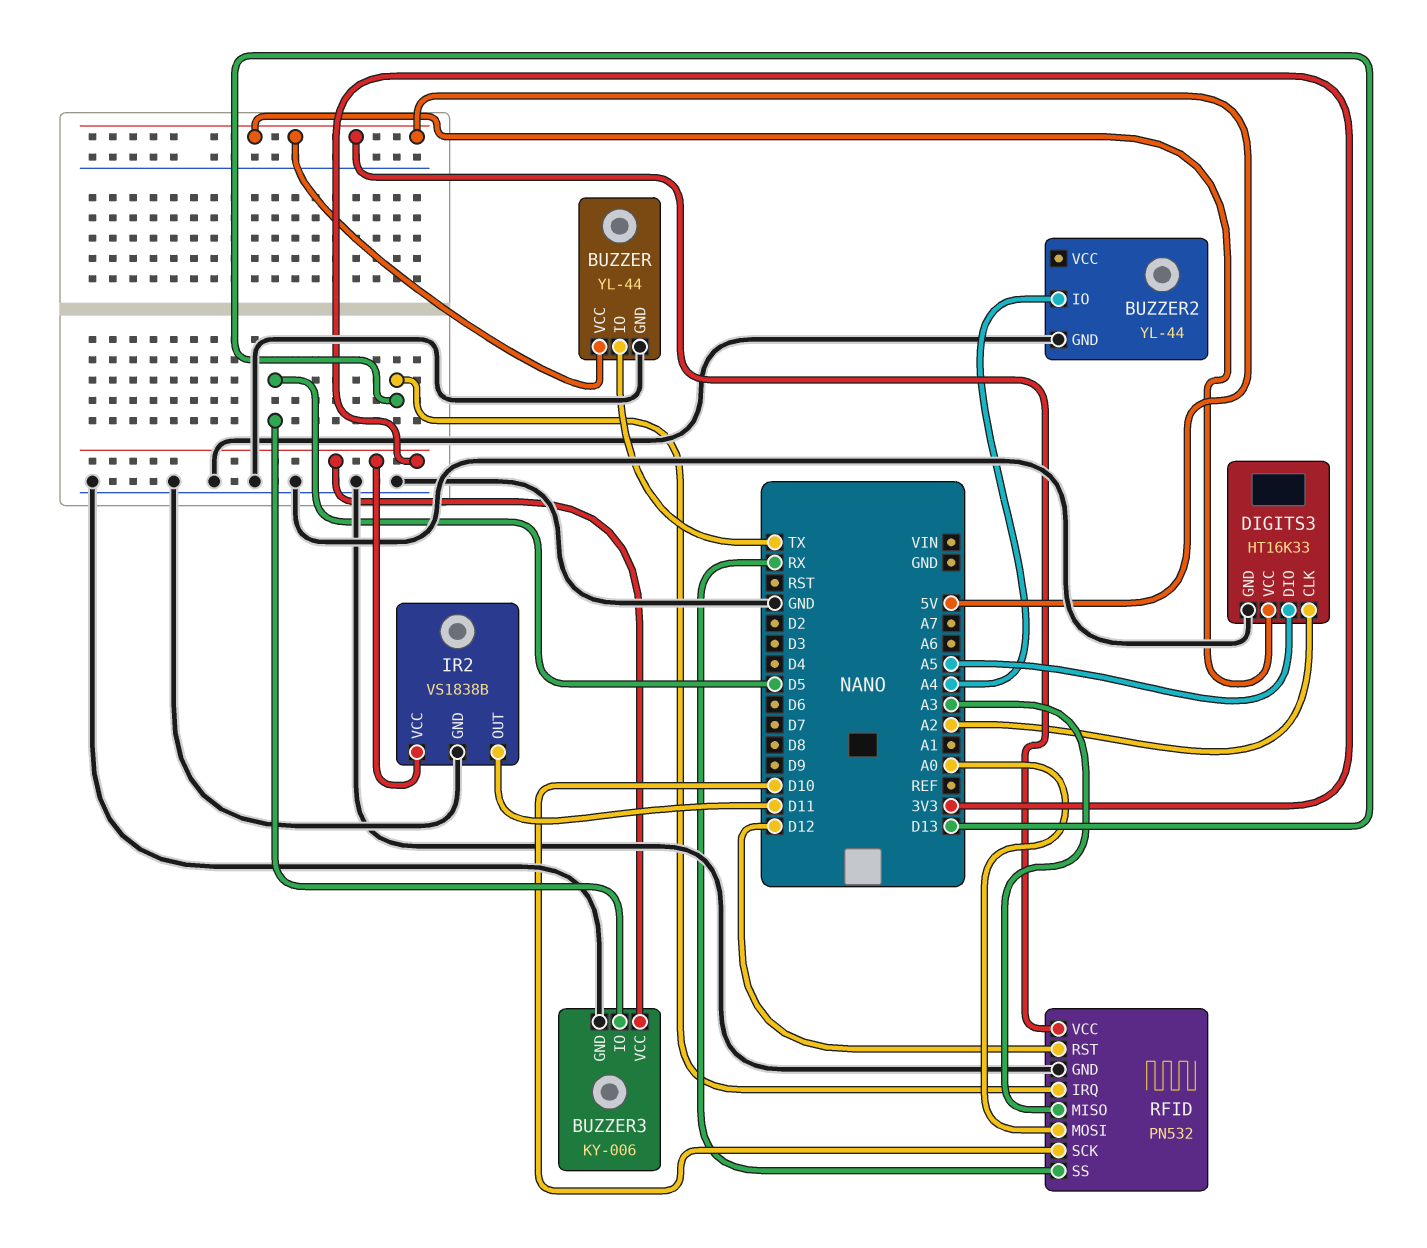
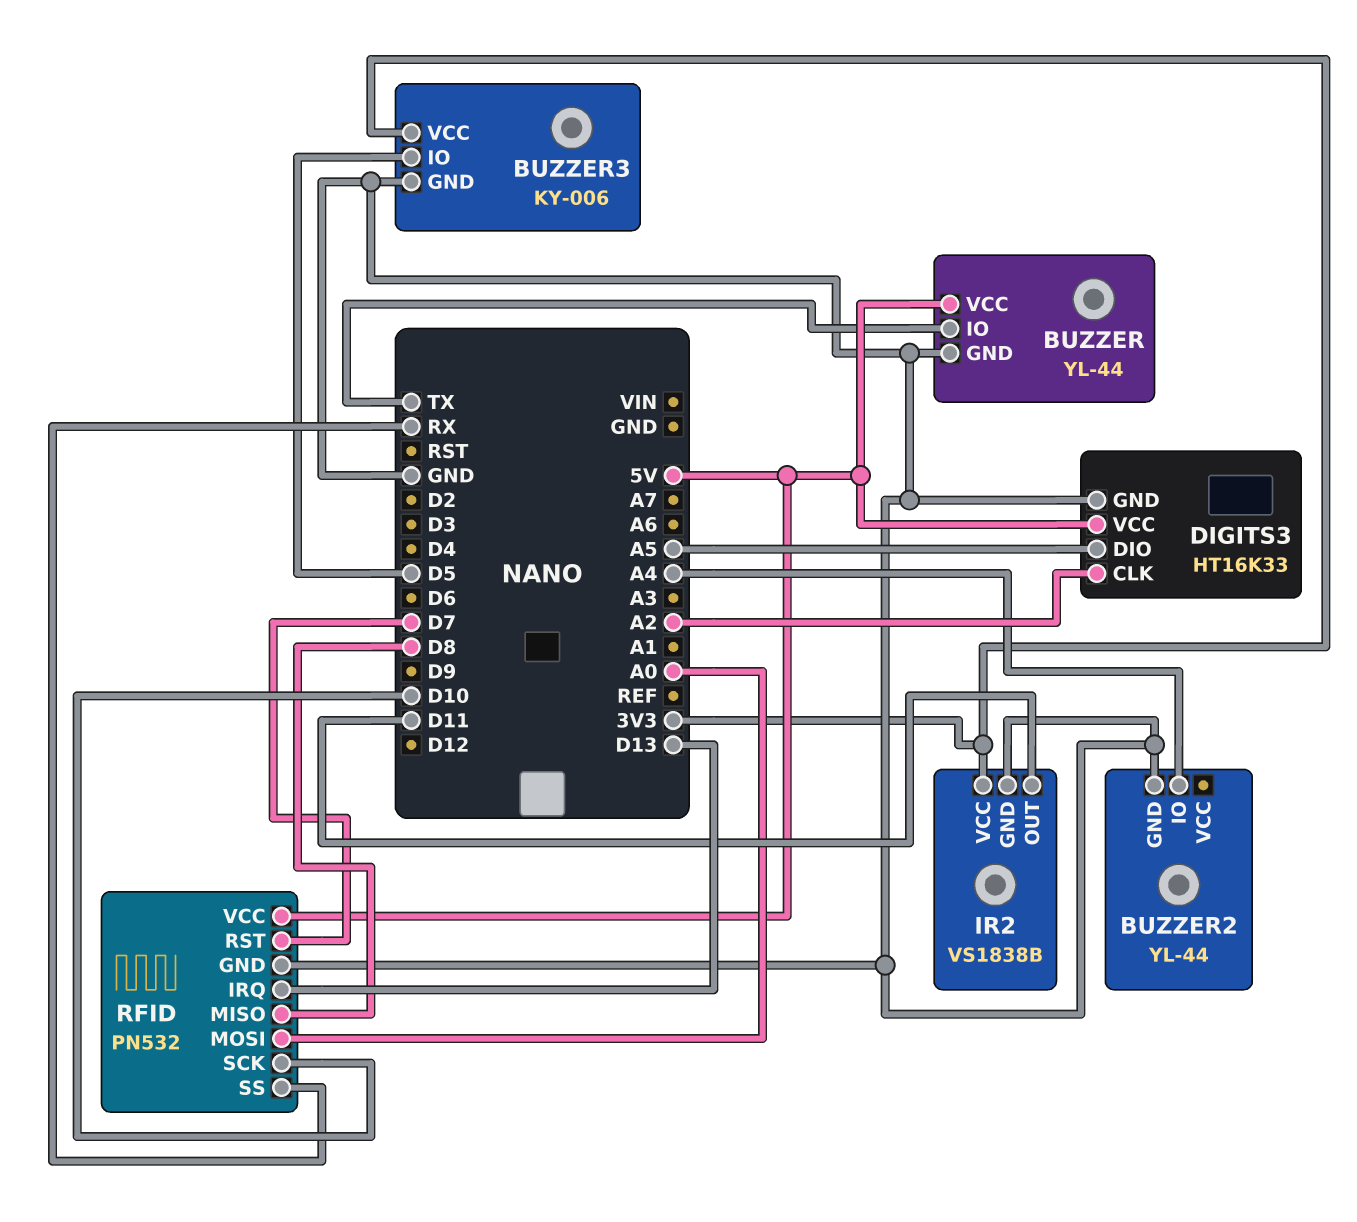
RFID pin MISO: A3 -> D8
RFID pin RST: D12 -> D7

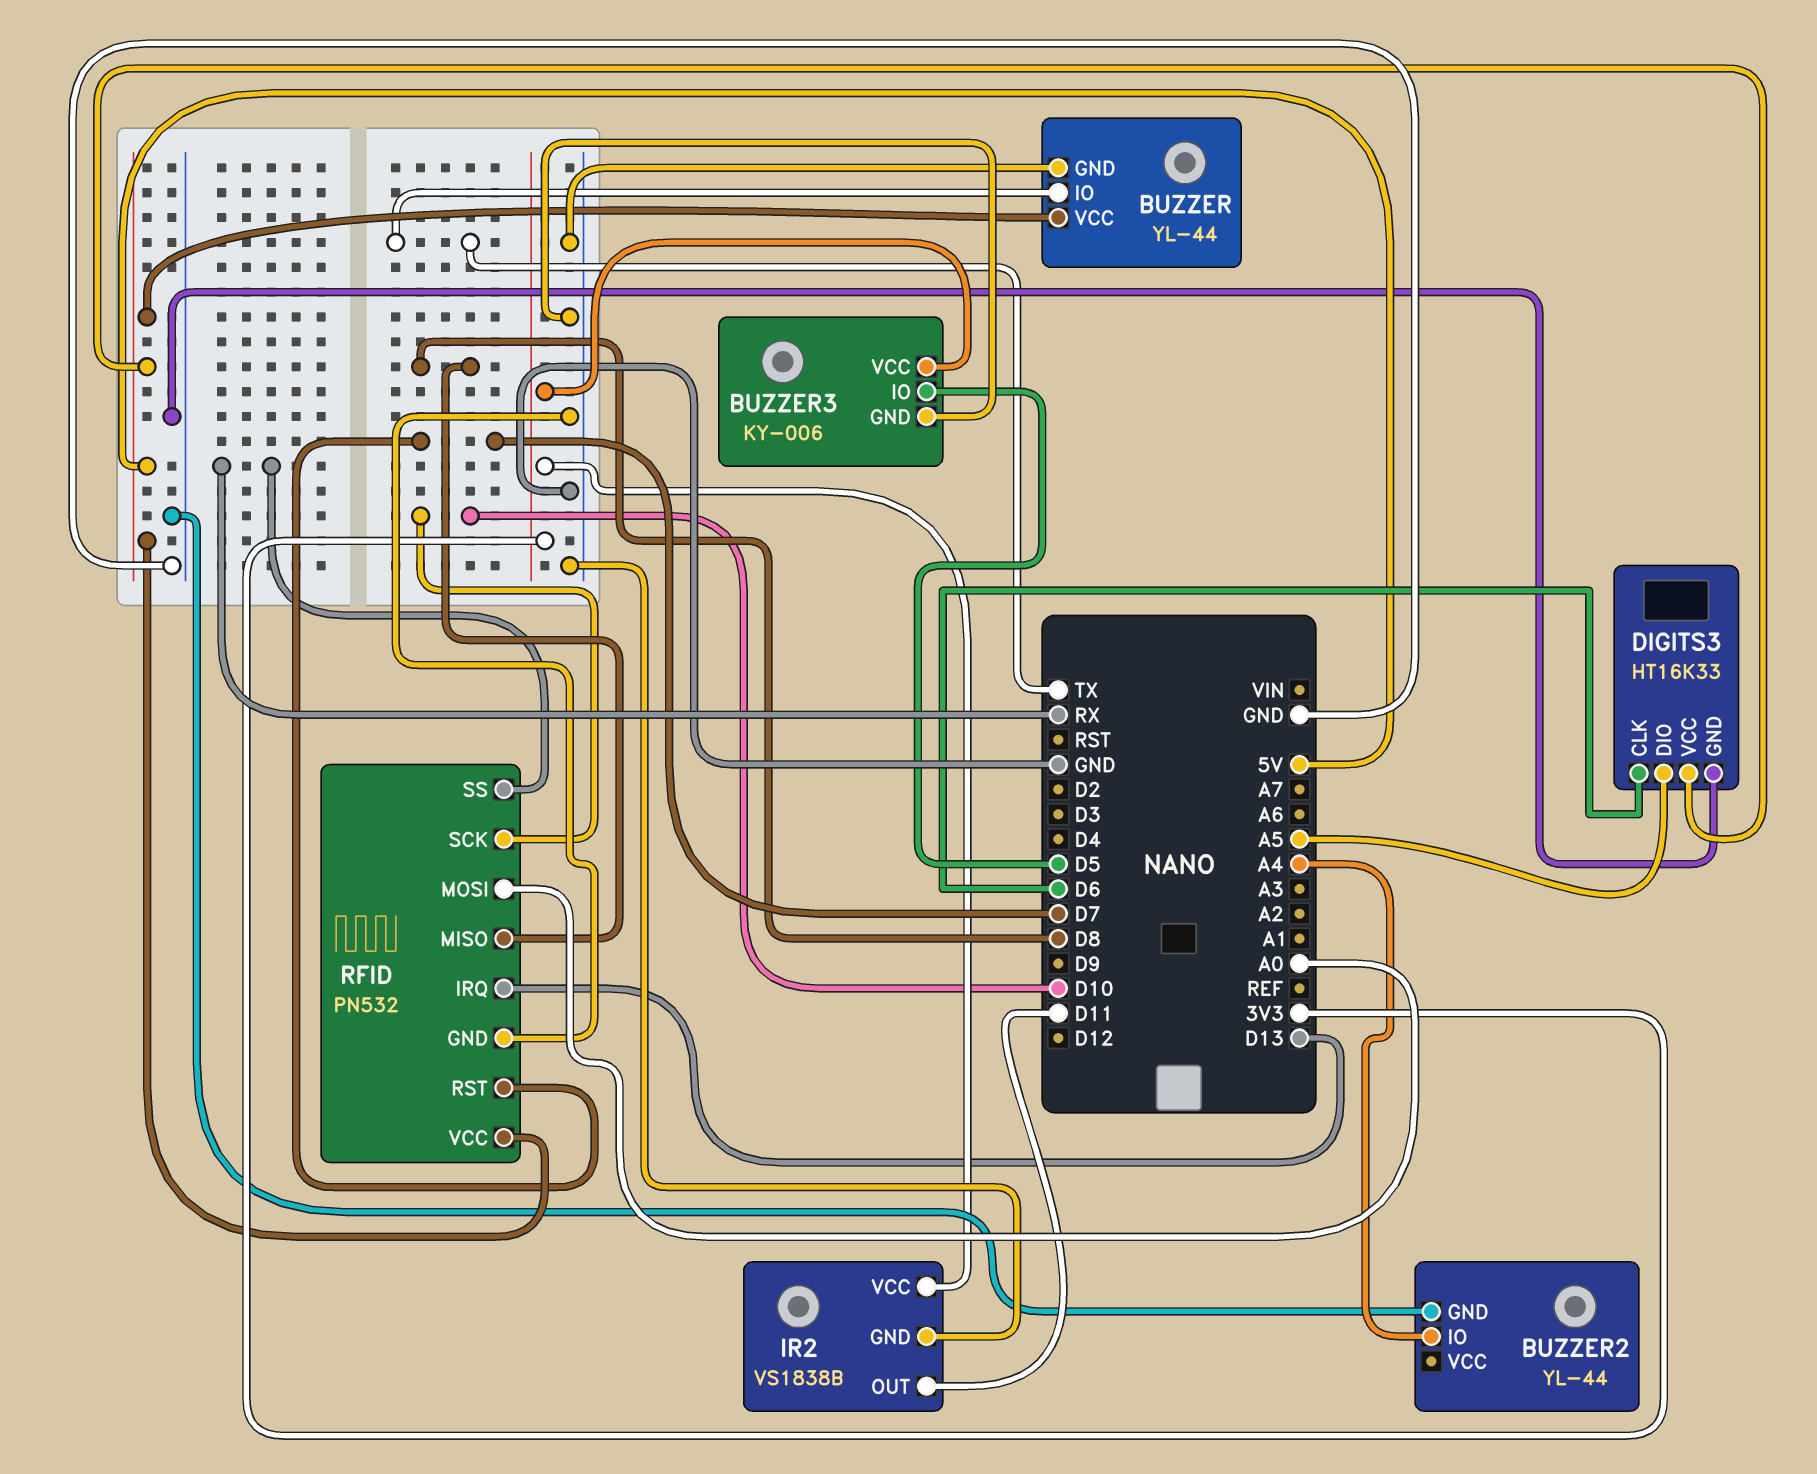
DIGITS3 pin CLK: A2 -> D6

